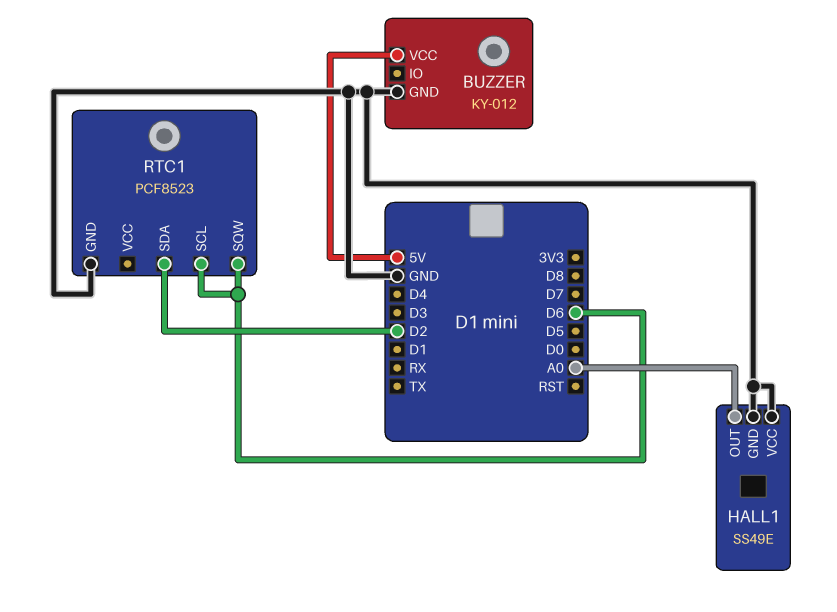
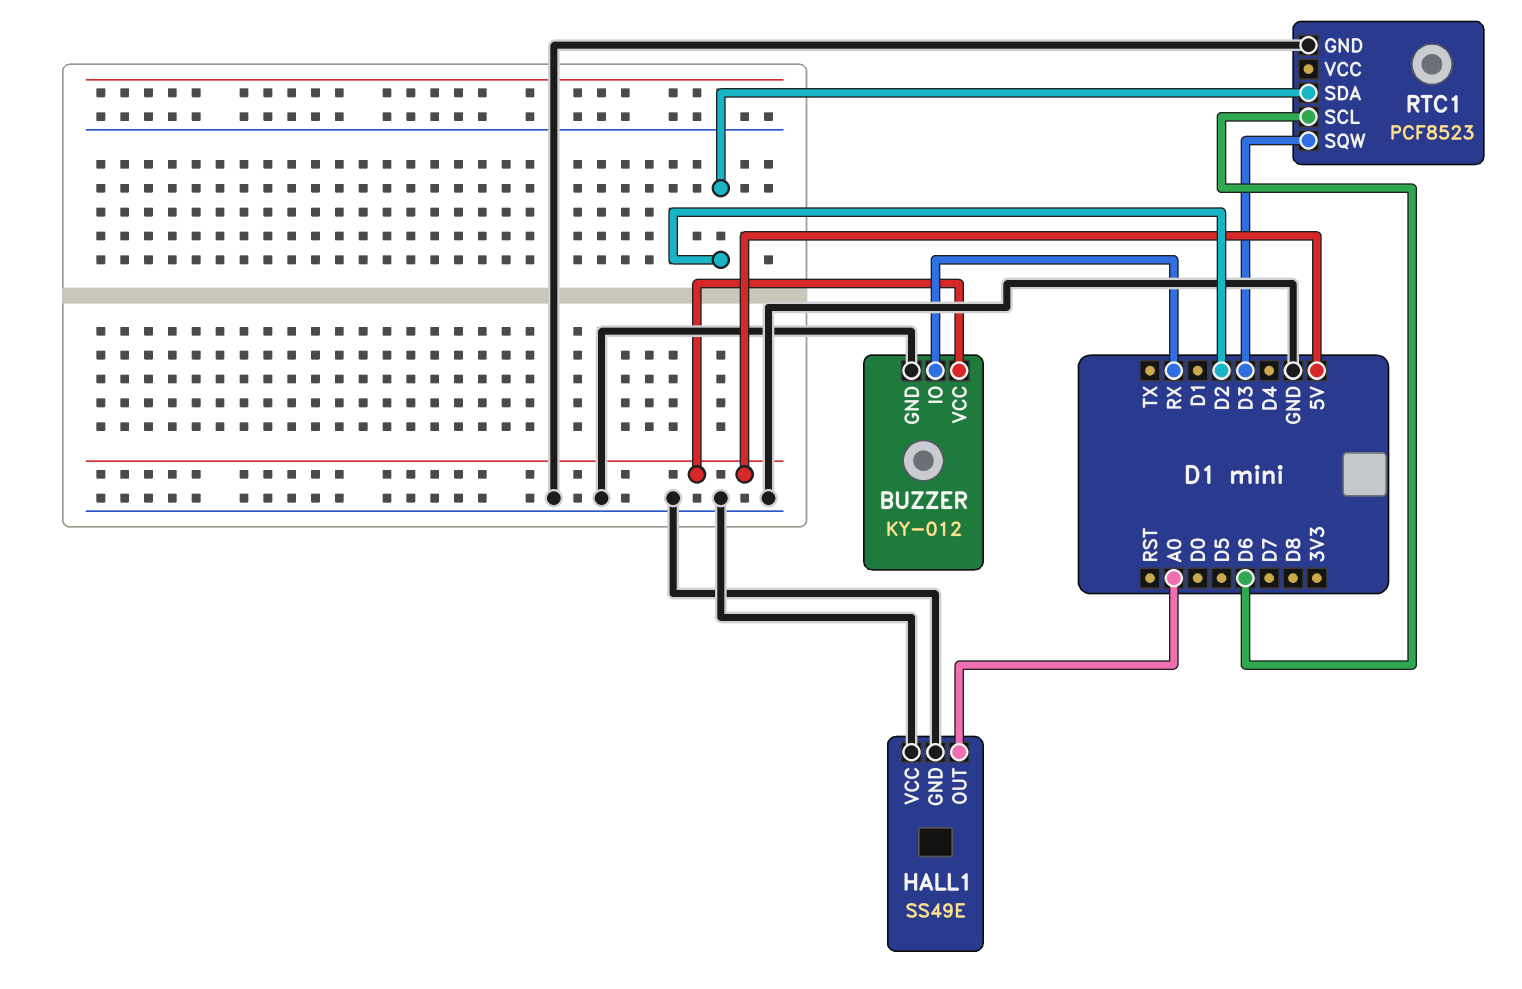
BUZZER pin IO: none -> RX
RTC1 pin SQW: D6 -> D3

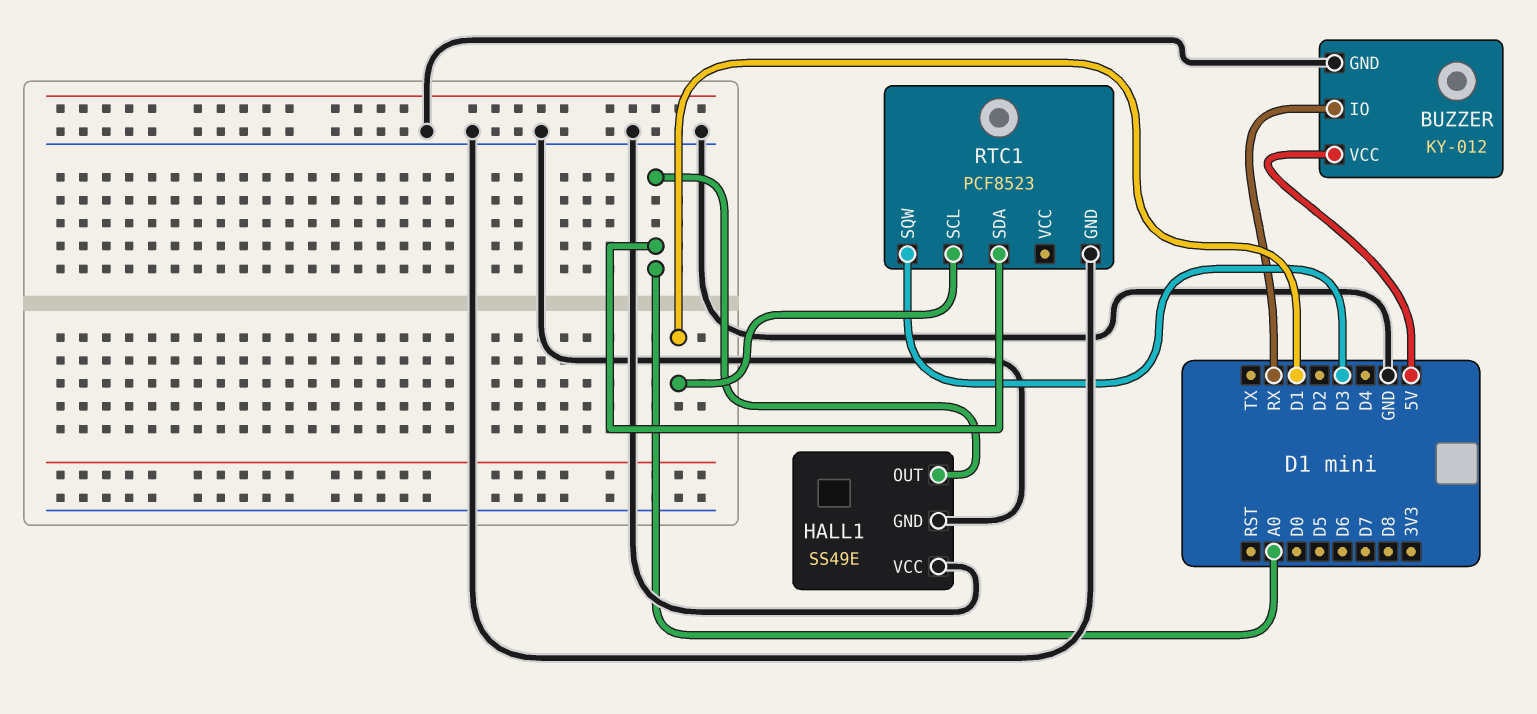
RTC1 pin SCL: D6 -> D1
RTC1 pin SDA: D2 -> A0

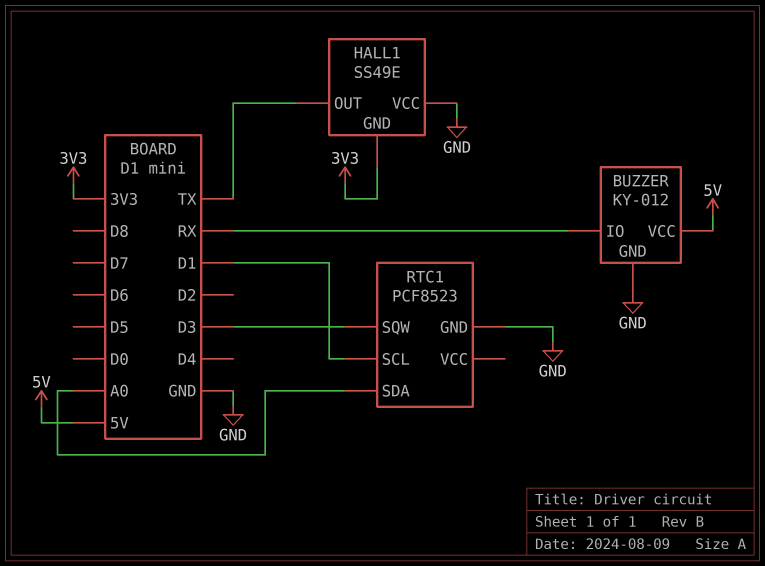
HALL1 pin GND: GND -> 3V3
HALL1 pin OUT: A0 -> TX

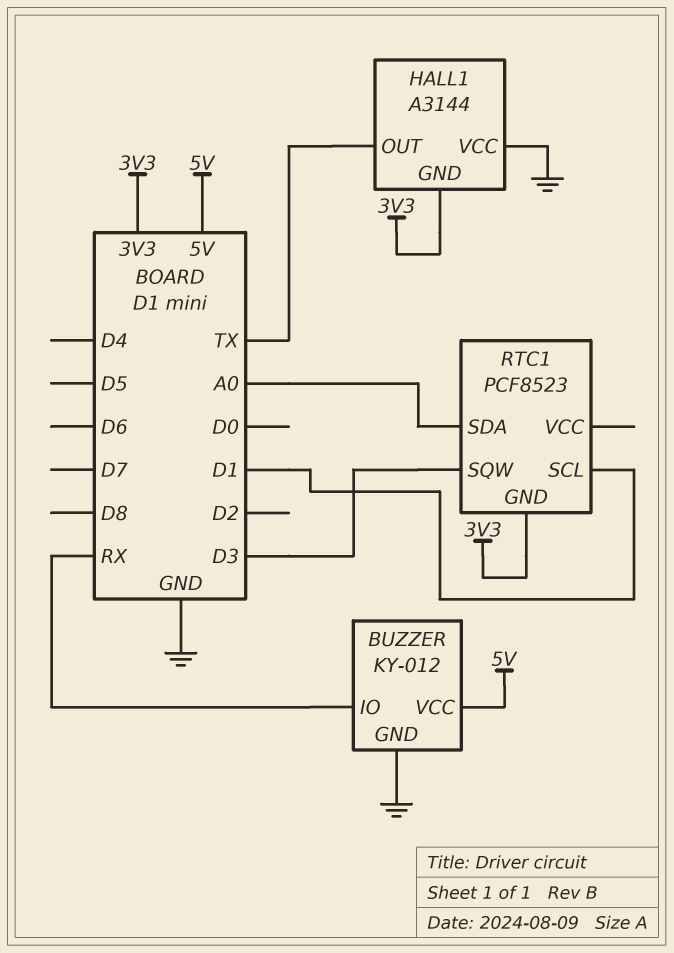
HALL1: SS49E -> A3144
RTC1 pin GND: GND -> 3V3

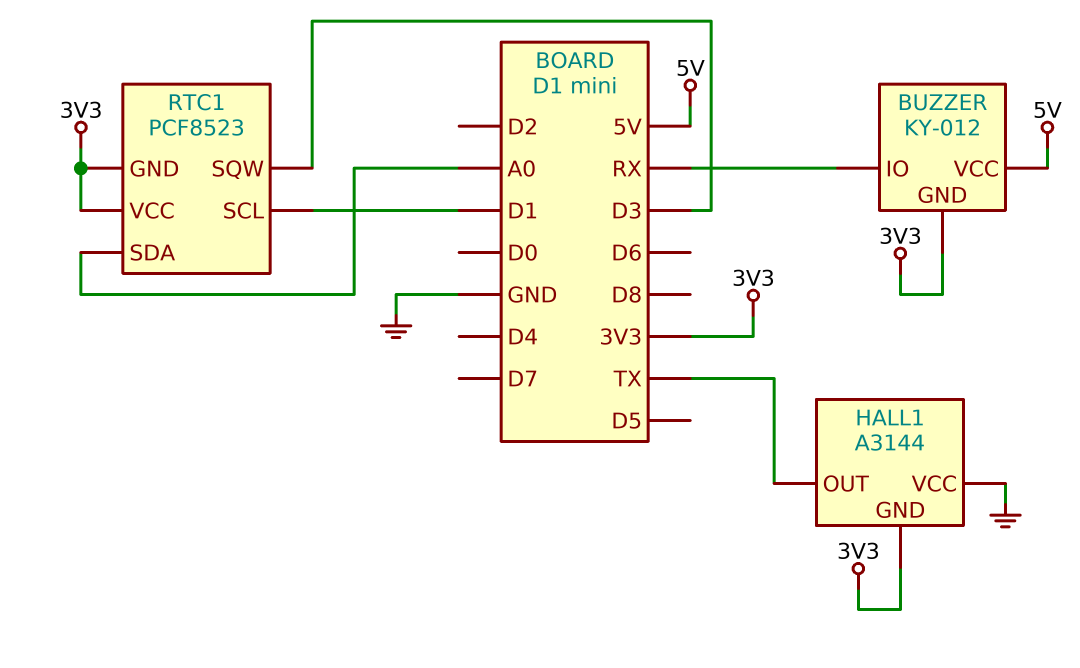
BUZZER pin GND: GND -> 3V3
RTC1 pin VCC: none -> 3V3

